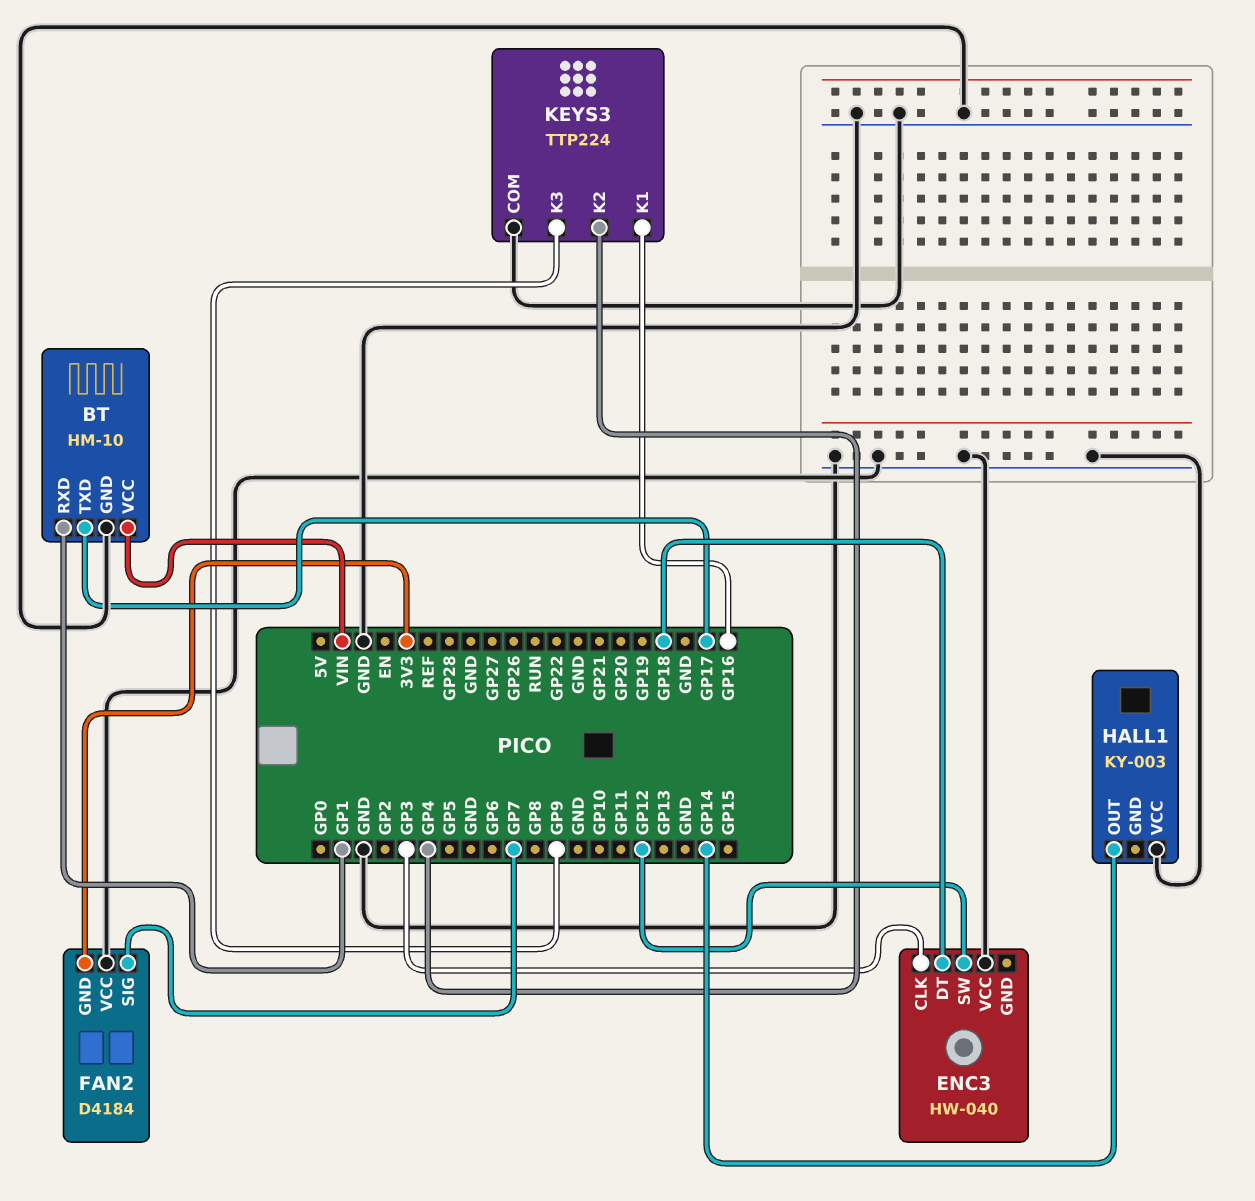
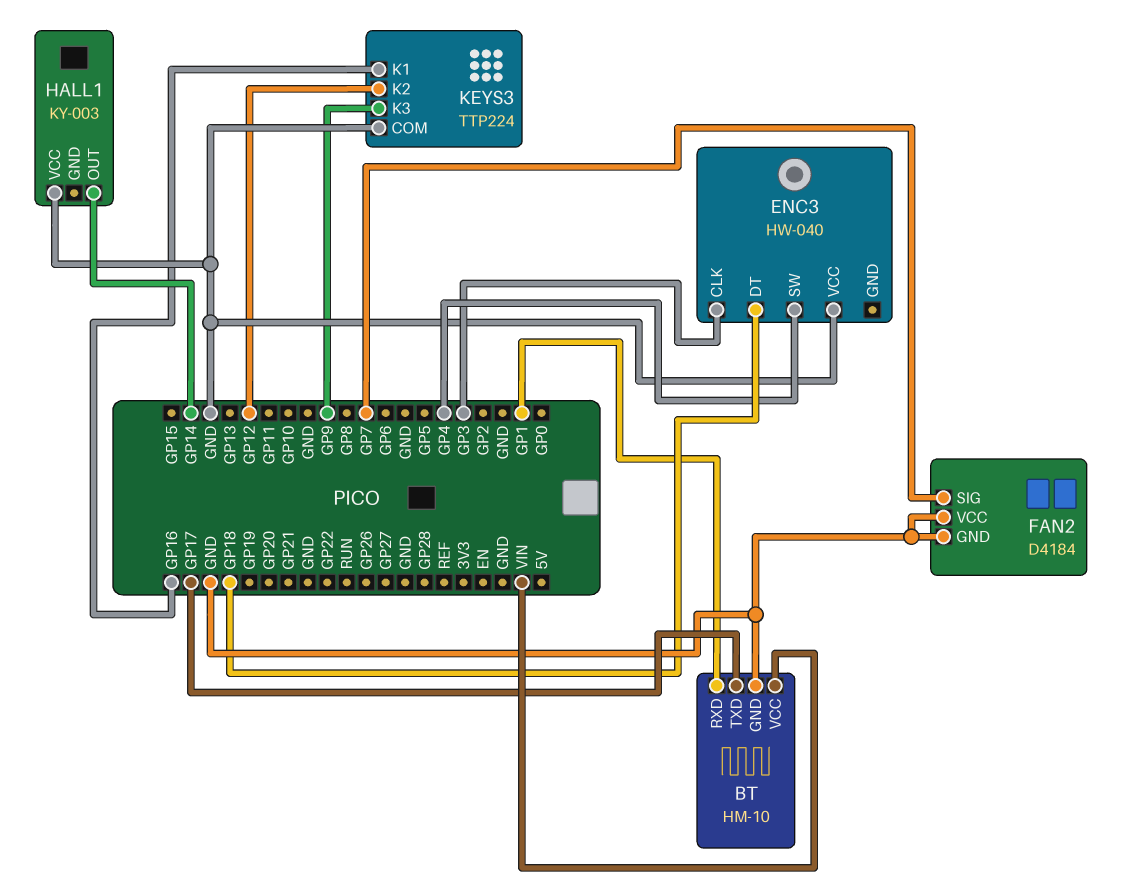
ENC3 pin SW: GP12 -> GP4
FAN2 pin GND: 3V3 -> GND
KEYS3 pin K2: GP4 -> GP12

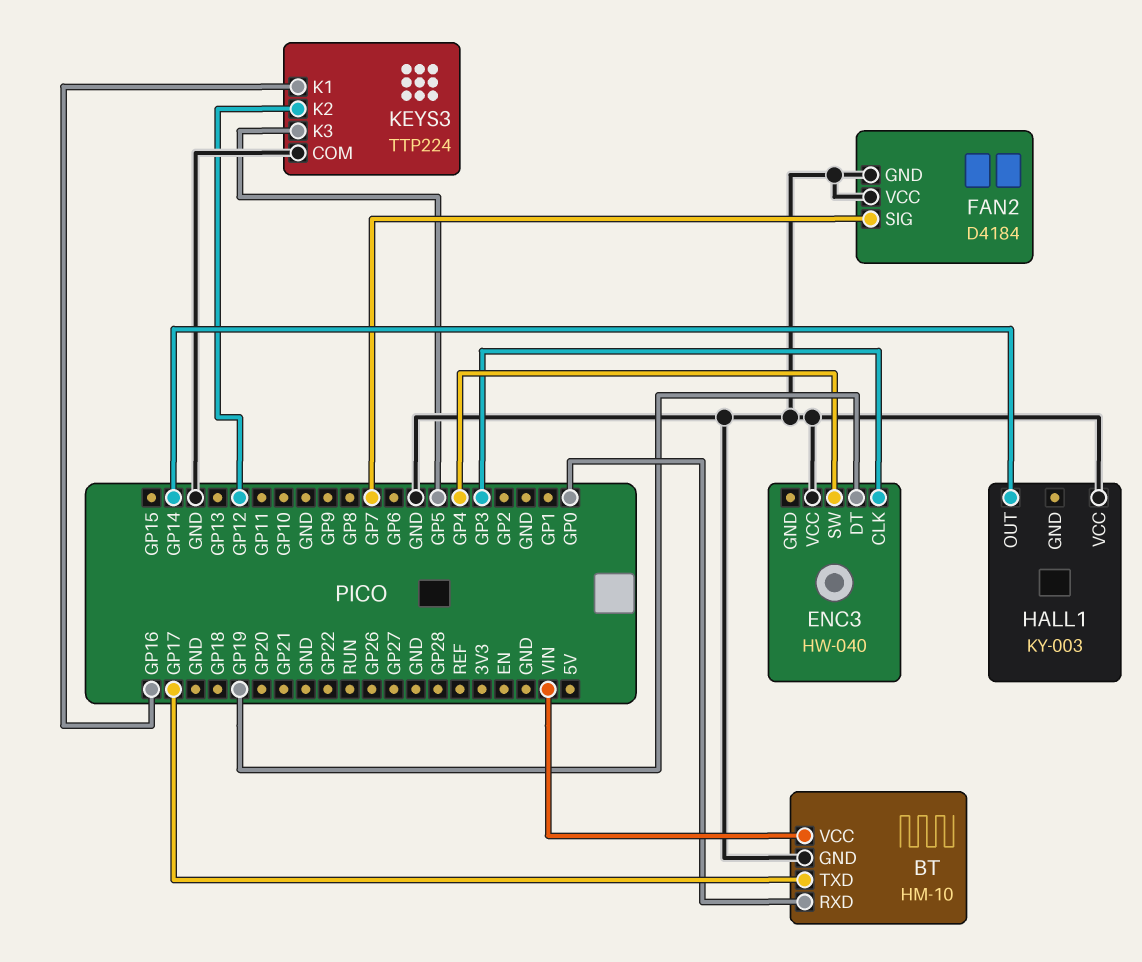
BT pin RXD: GP1 -> GP0
ENC3 pin DT: GP18 -> GP19
KEYS3 pin K3: GP9 -> GP5

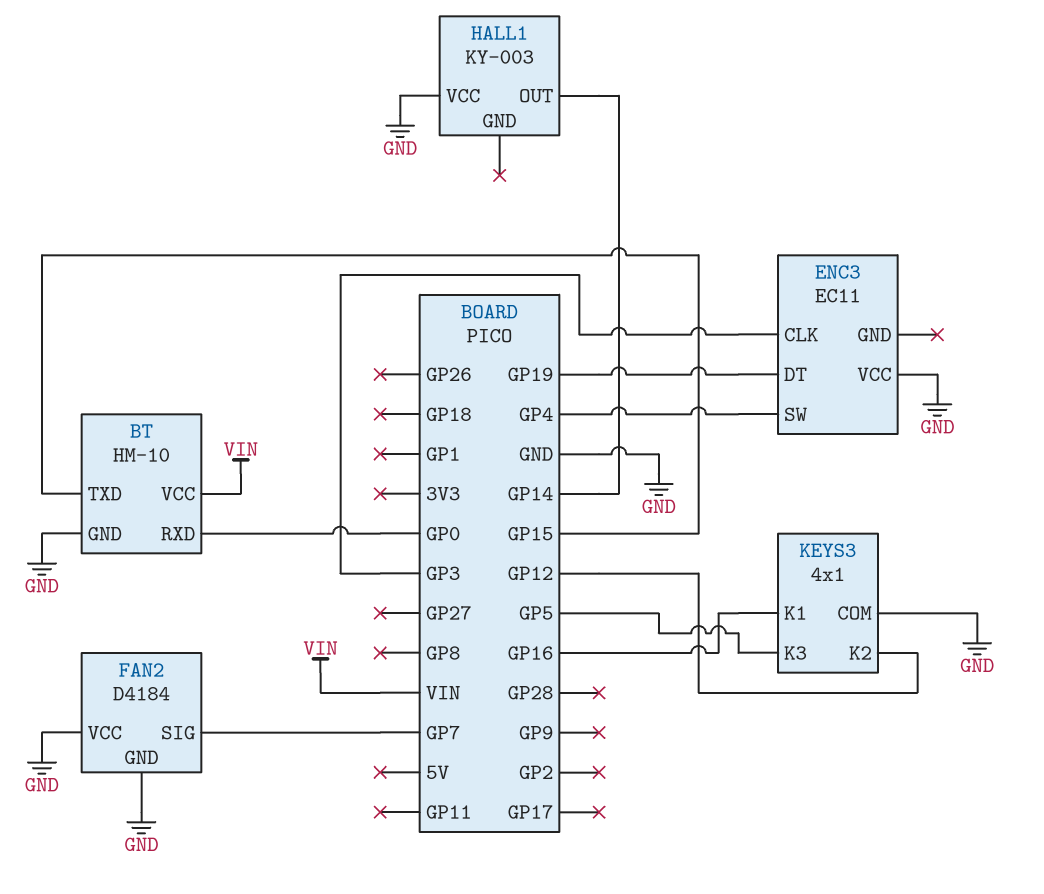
BT pin TXD: GP17 -> GP15
ENC3: HW-040 -> EC11
KEYS3: TTP224 -> 4x1

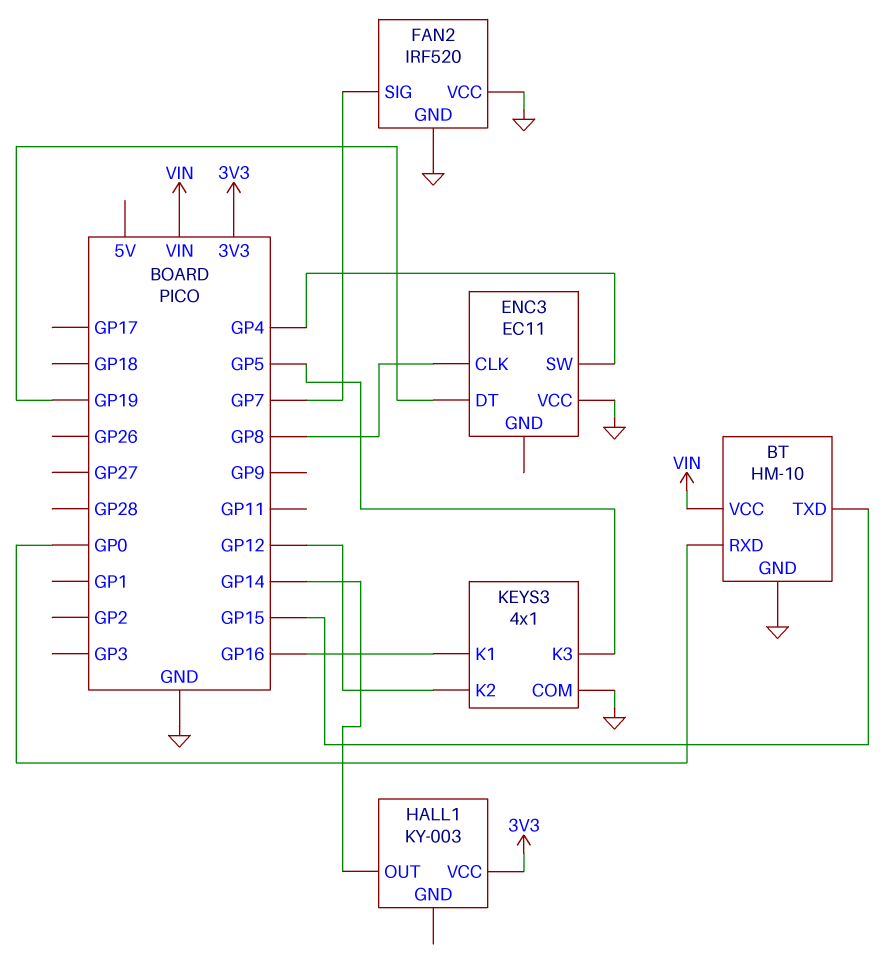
ENC3 pin CLK: GP3 -> GP8
FAN2: D4184 -> IRF520
HALL1 pin VCC: GND -> 3V3

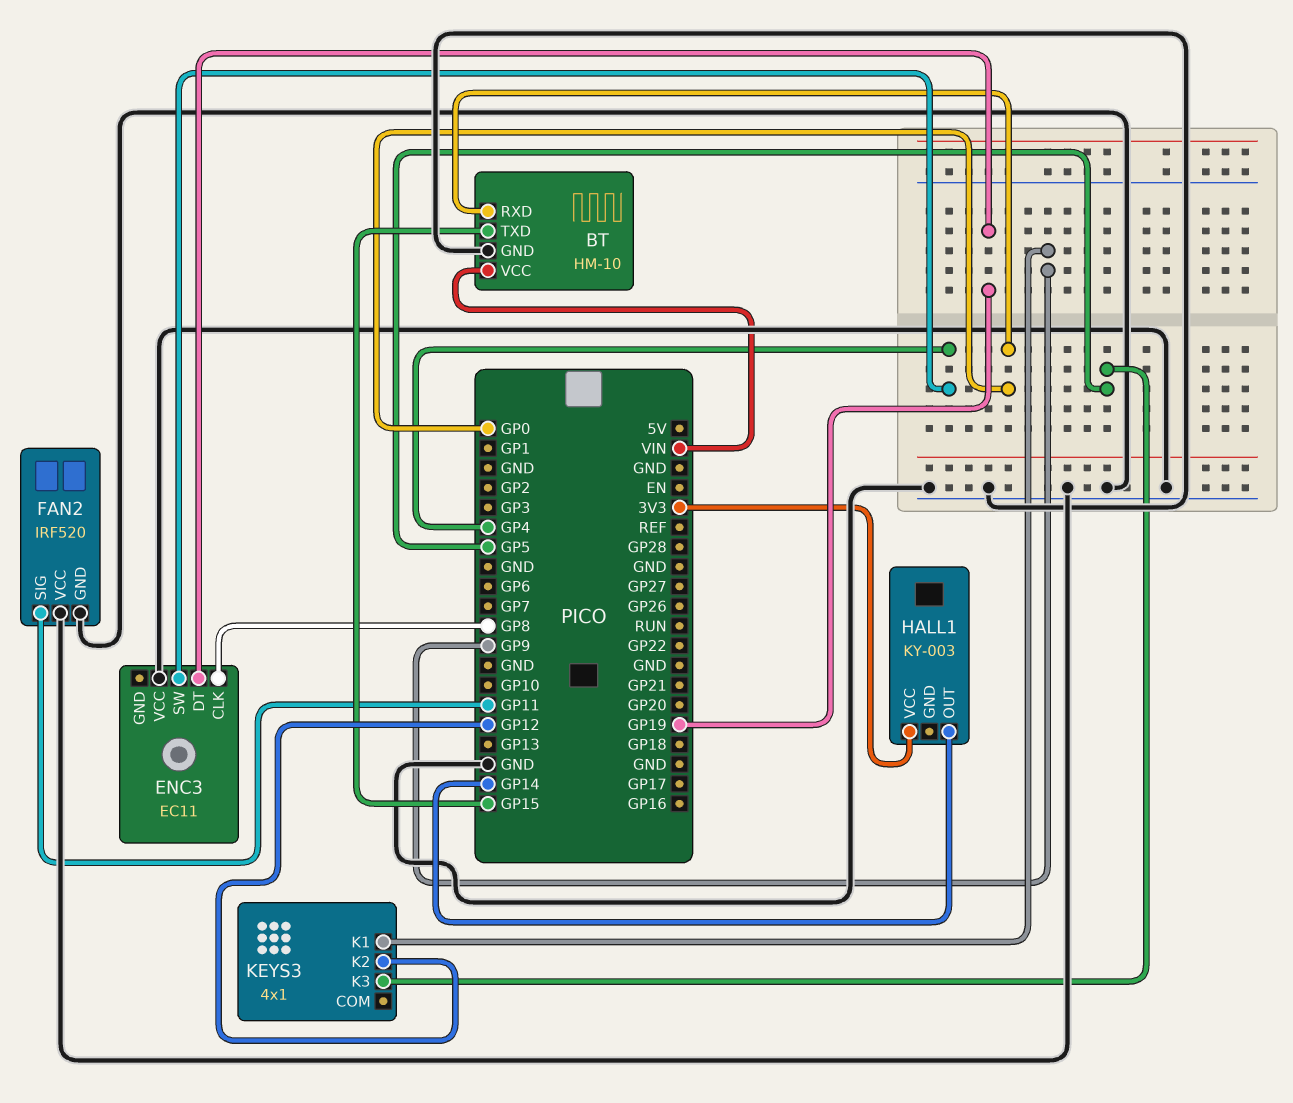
FAN2 pin SIG: GP7 -> GP11
KEYS3 pin COM: GND -> none
KEYS3 pin K1: GP16 -> GP9

